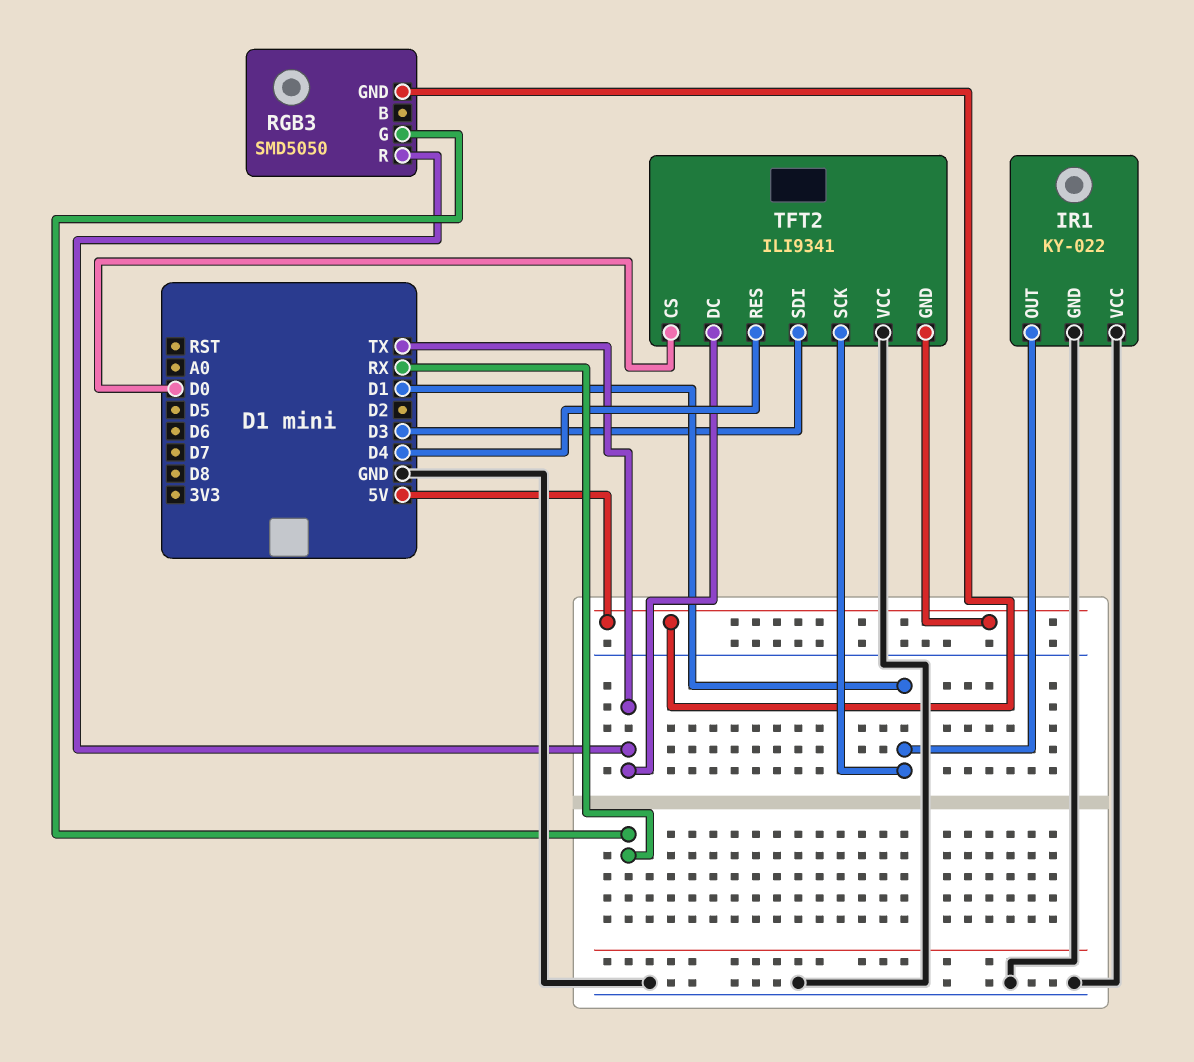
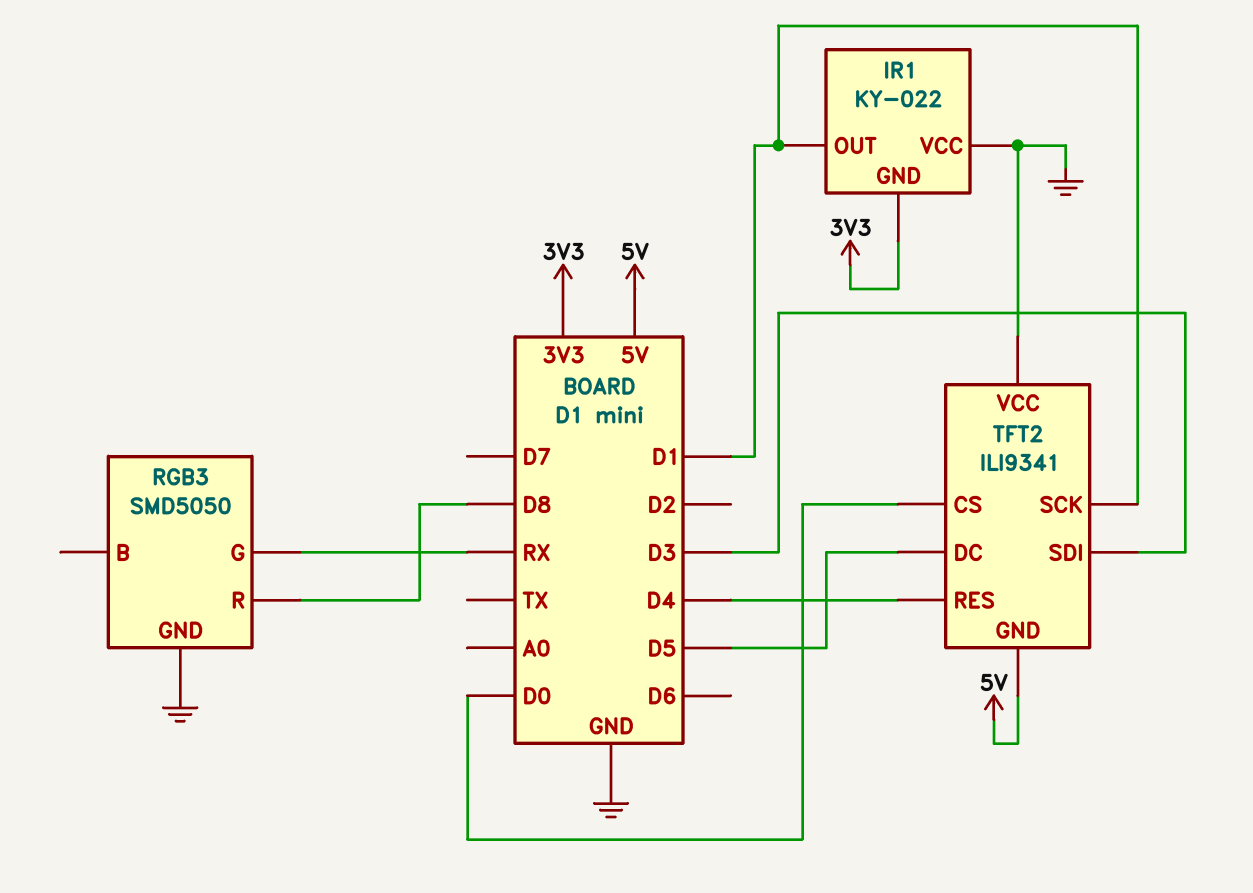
IR1 pin GND: GND -> 3V3
RGB3 pin GND: 5V -> GND
RGB3 pin R: TX -> D8
TFT2 pin DC: TX -> D5

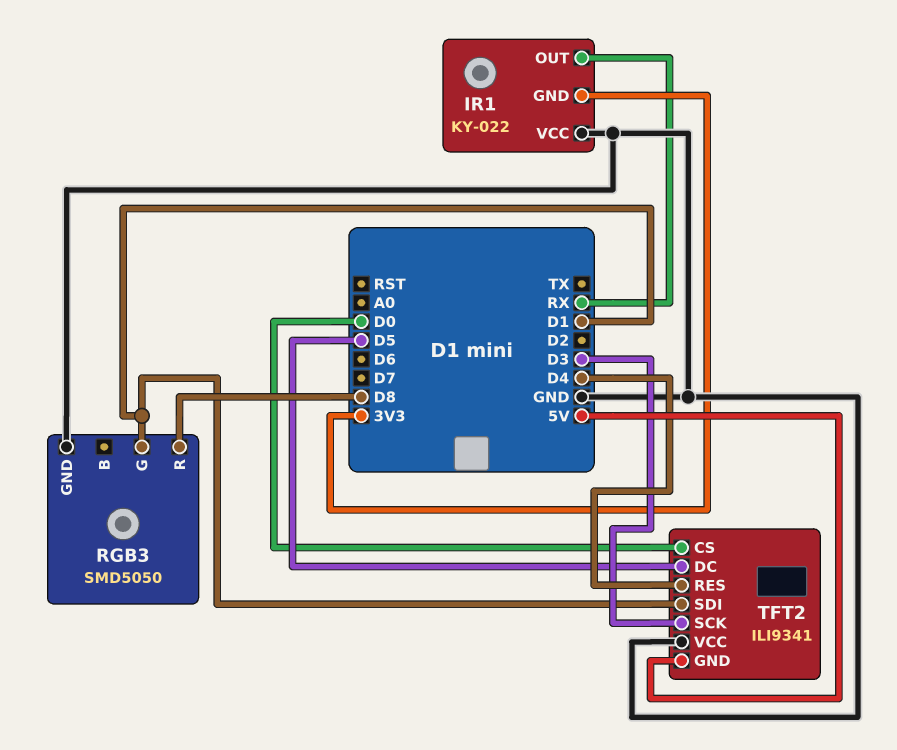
IR1 pin OUT: D1 -> RX
RGB3 pin G: RX -> D1
TFT2 pin SCK: D1 -> D3
TFT2 pin SDI: D3 -> D1

